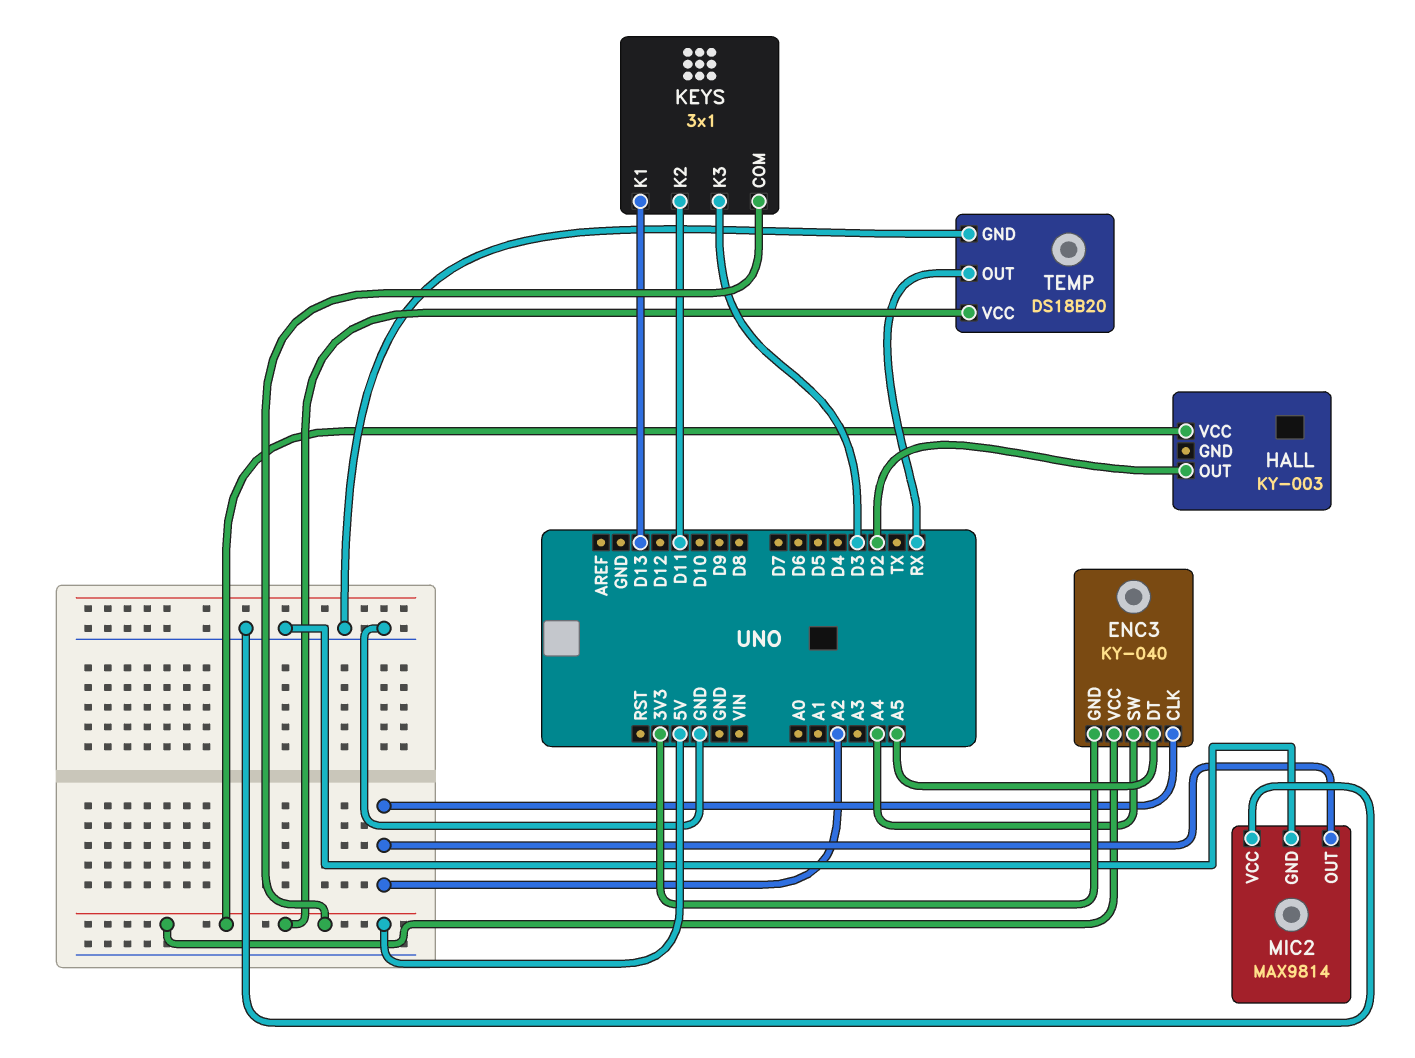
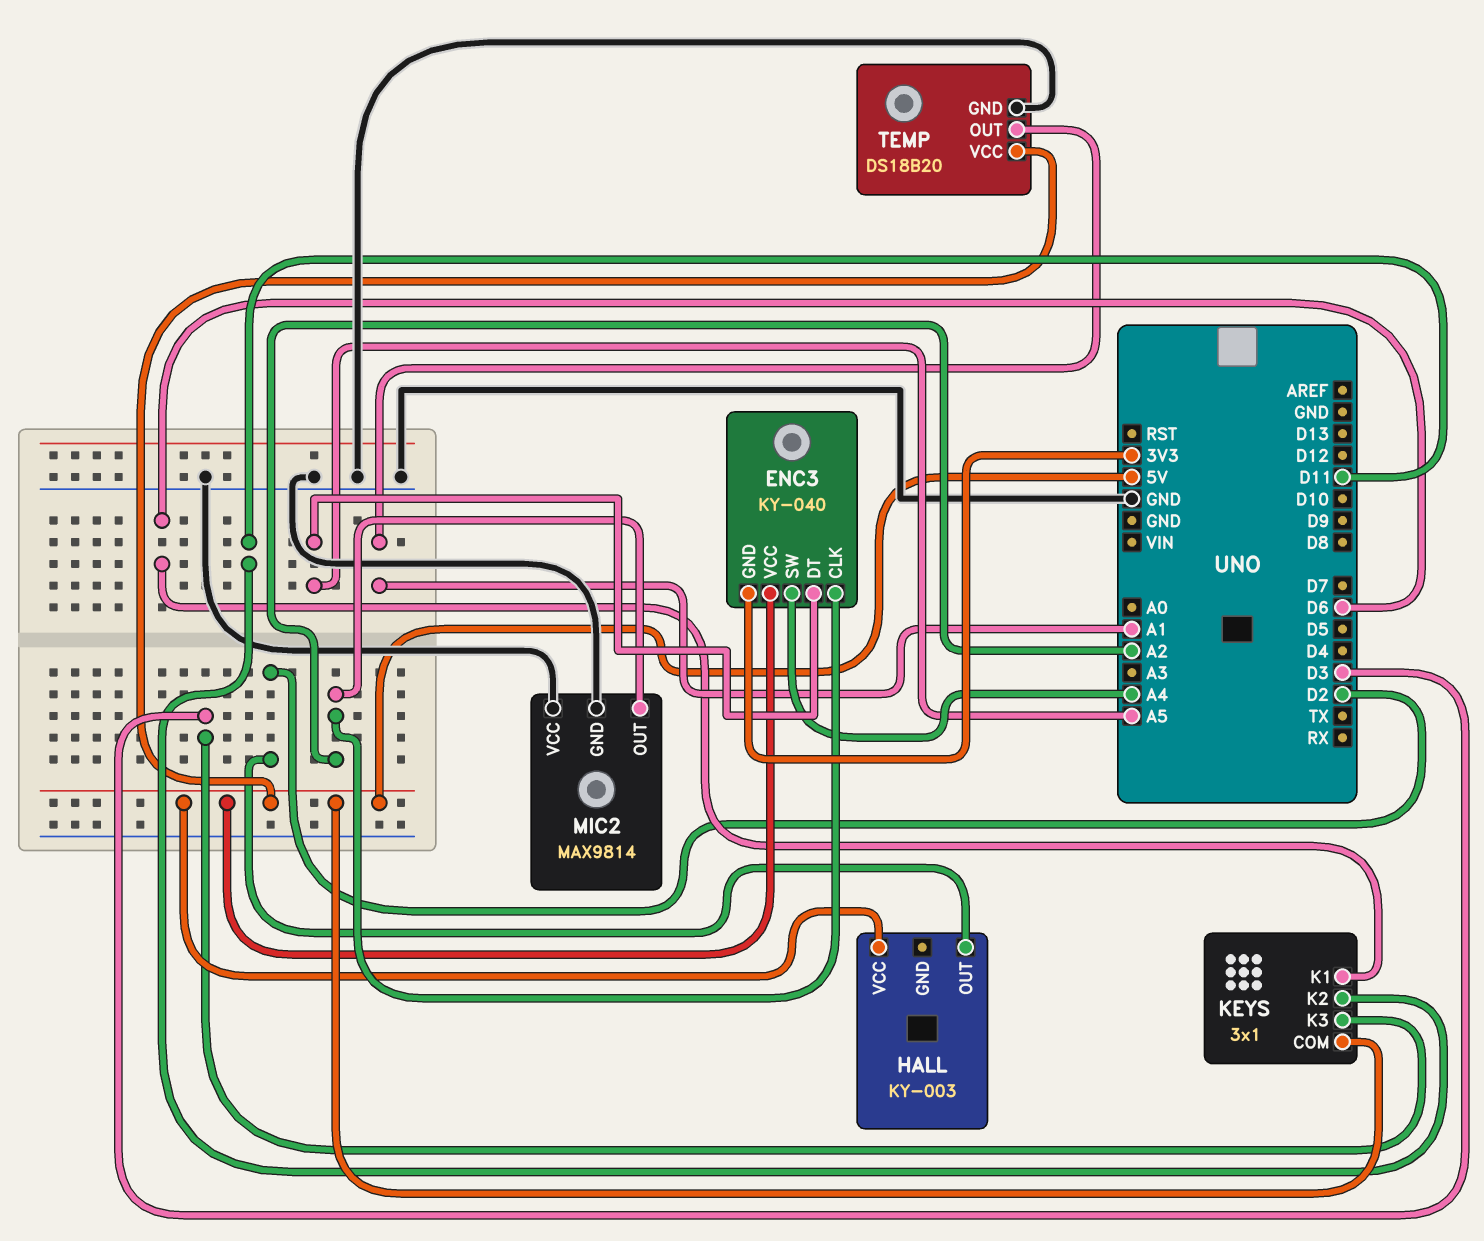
KEYS pin K1: D13 -> D6
TEMP pin OUT: RX -> A1

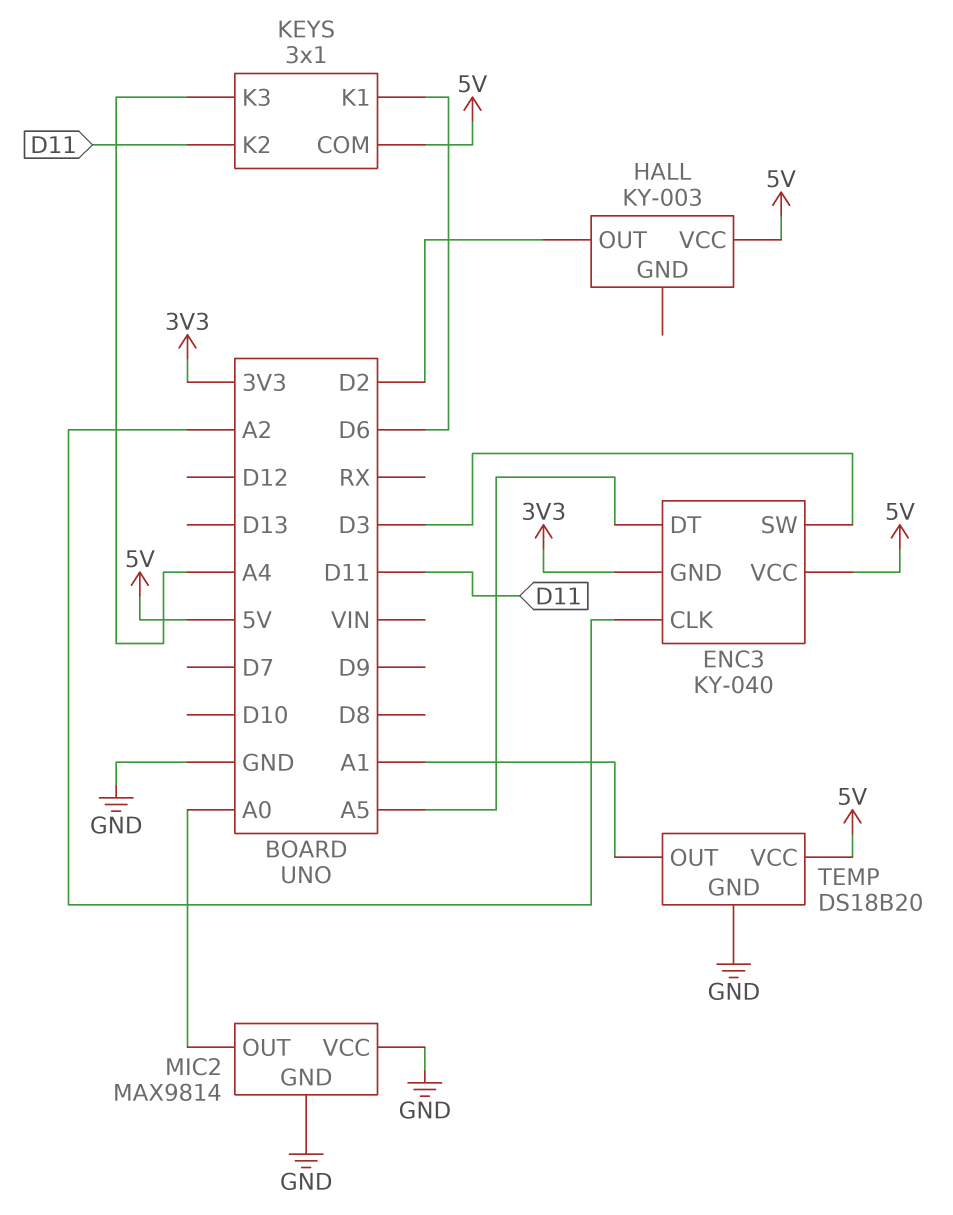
ENC3 pin SW: A4 -> D3
KEYS pin K3: D3 -> A4
MIC2 pin OUT: A2 -> A0

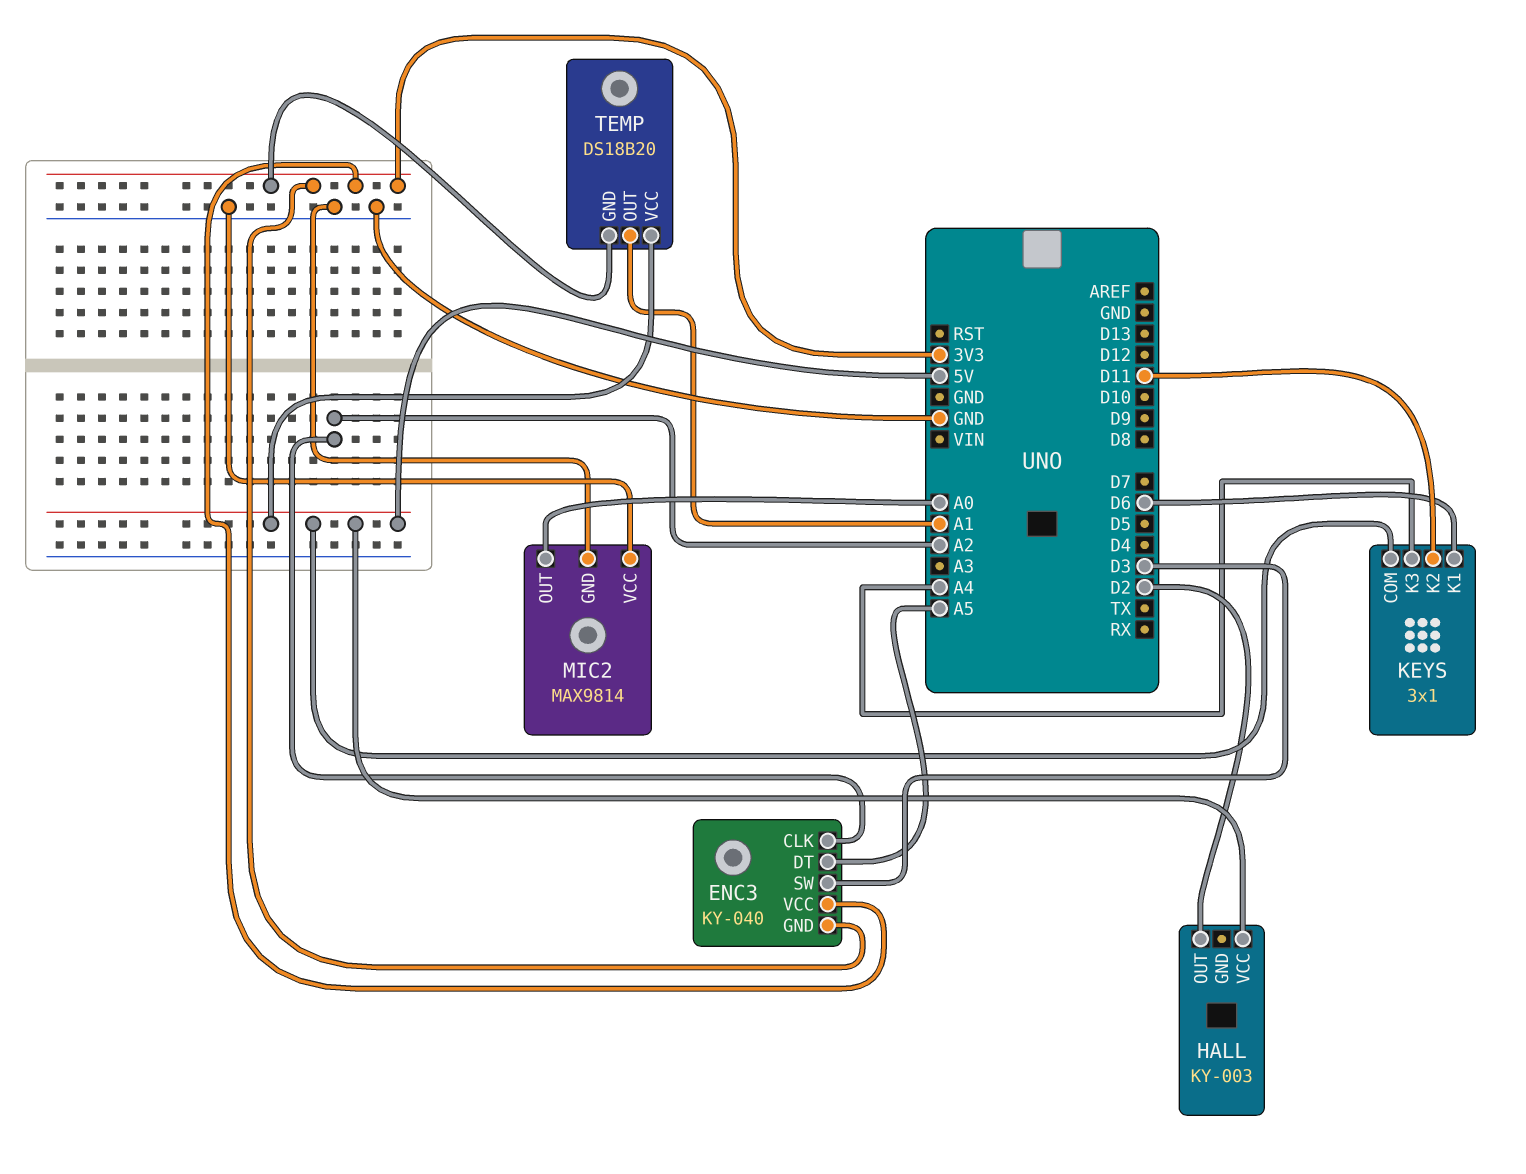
ENC3 pin VCC: 5V -> 3V3
TEMP pin GND: GND -> 3V3

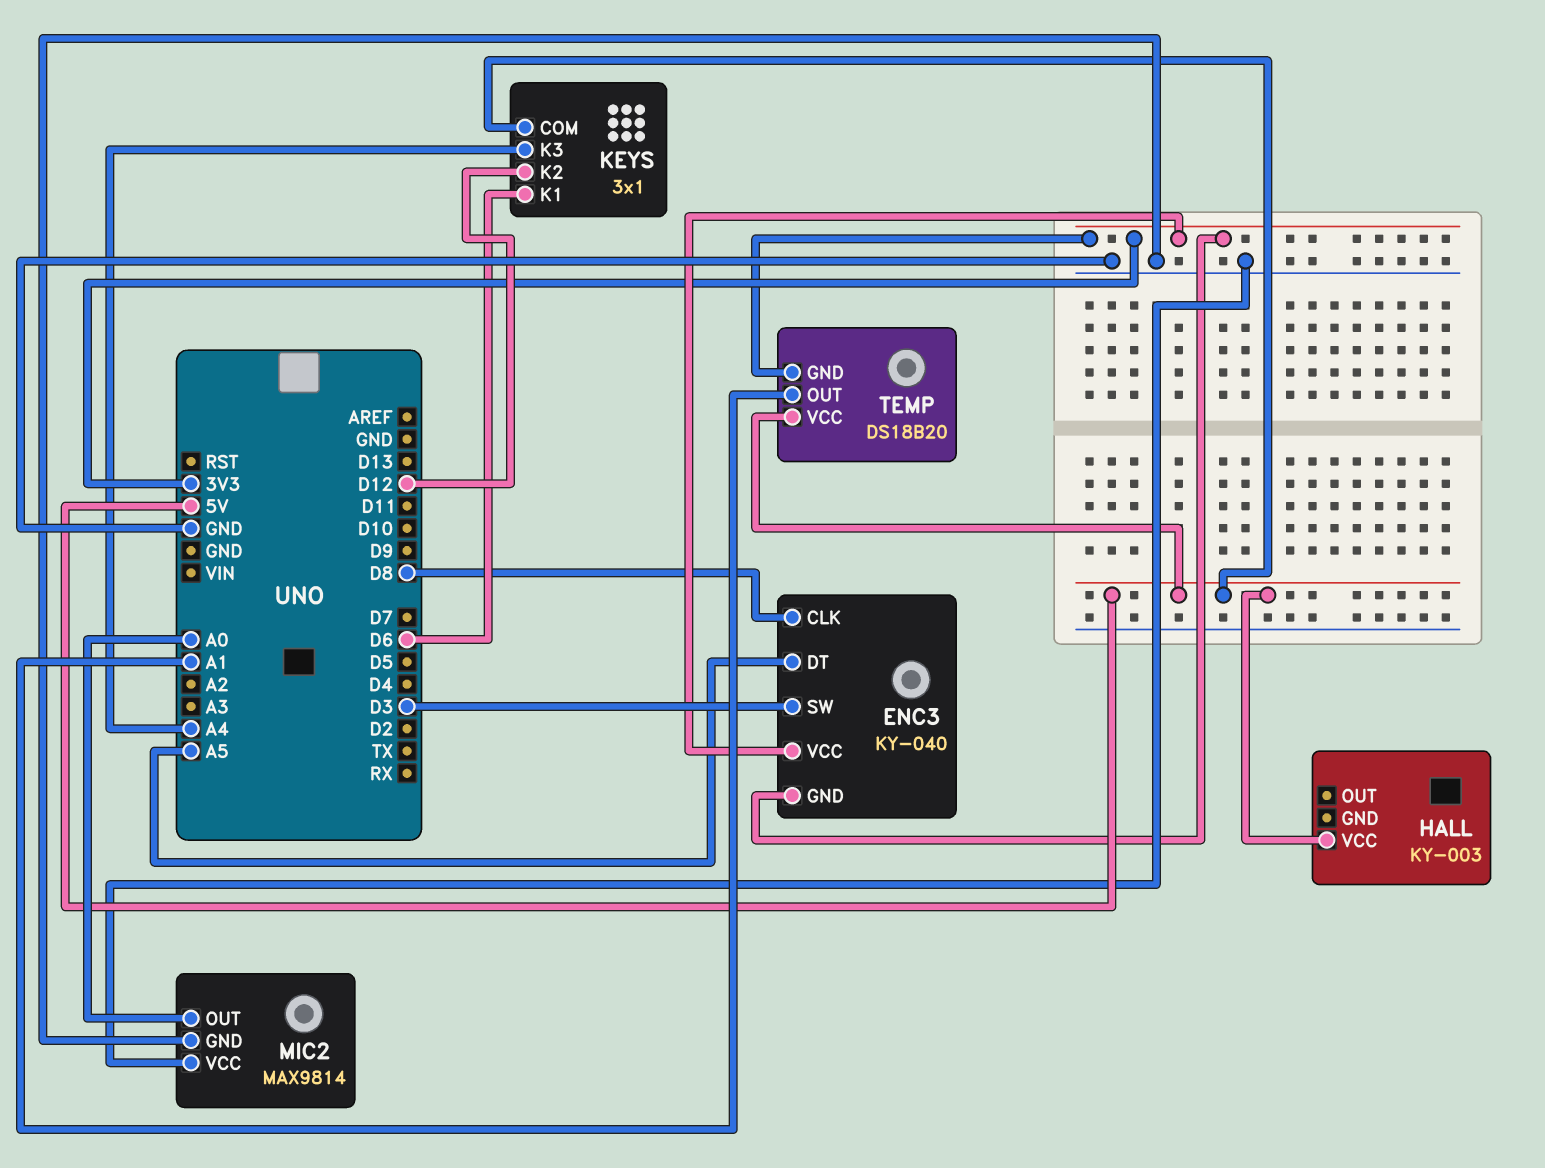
ENC3 pin CLK: A2 -> D8
HALL pin OUT: D2 -> none
KEYS pin K2: D11 -> D12

